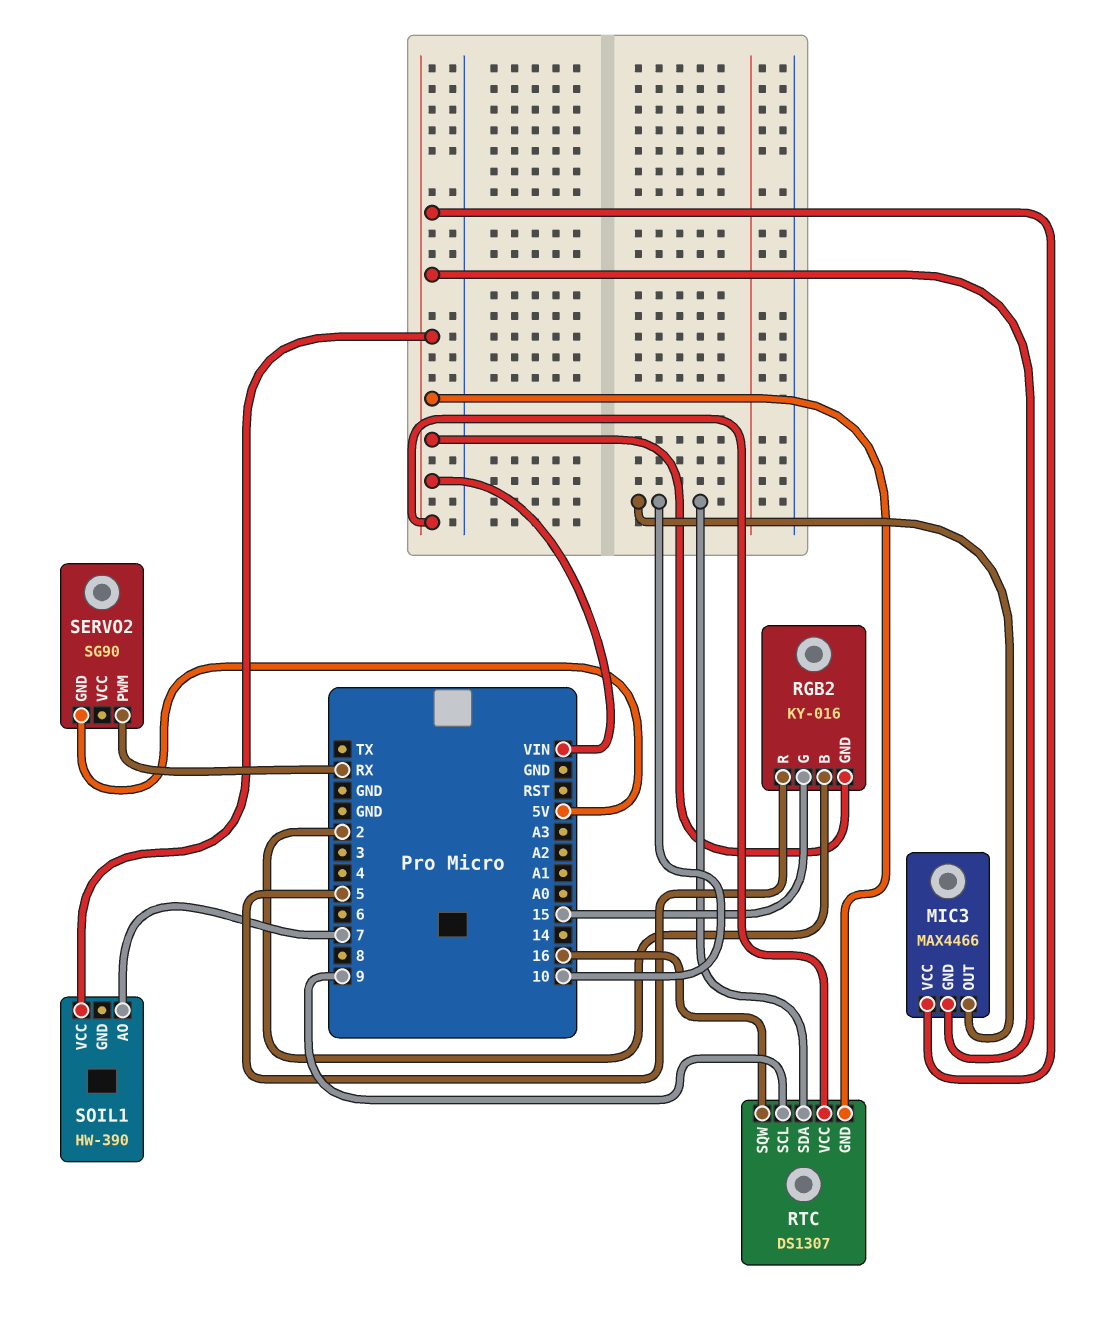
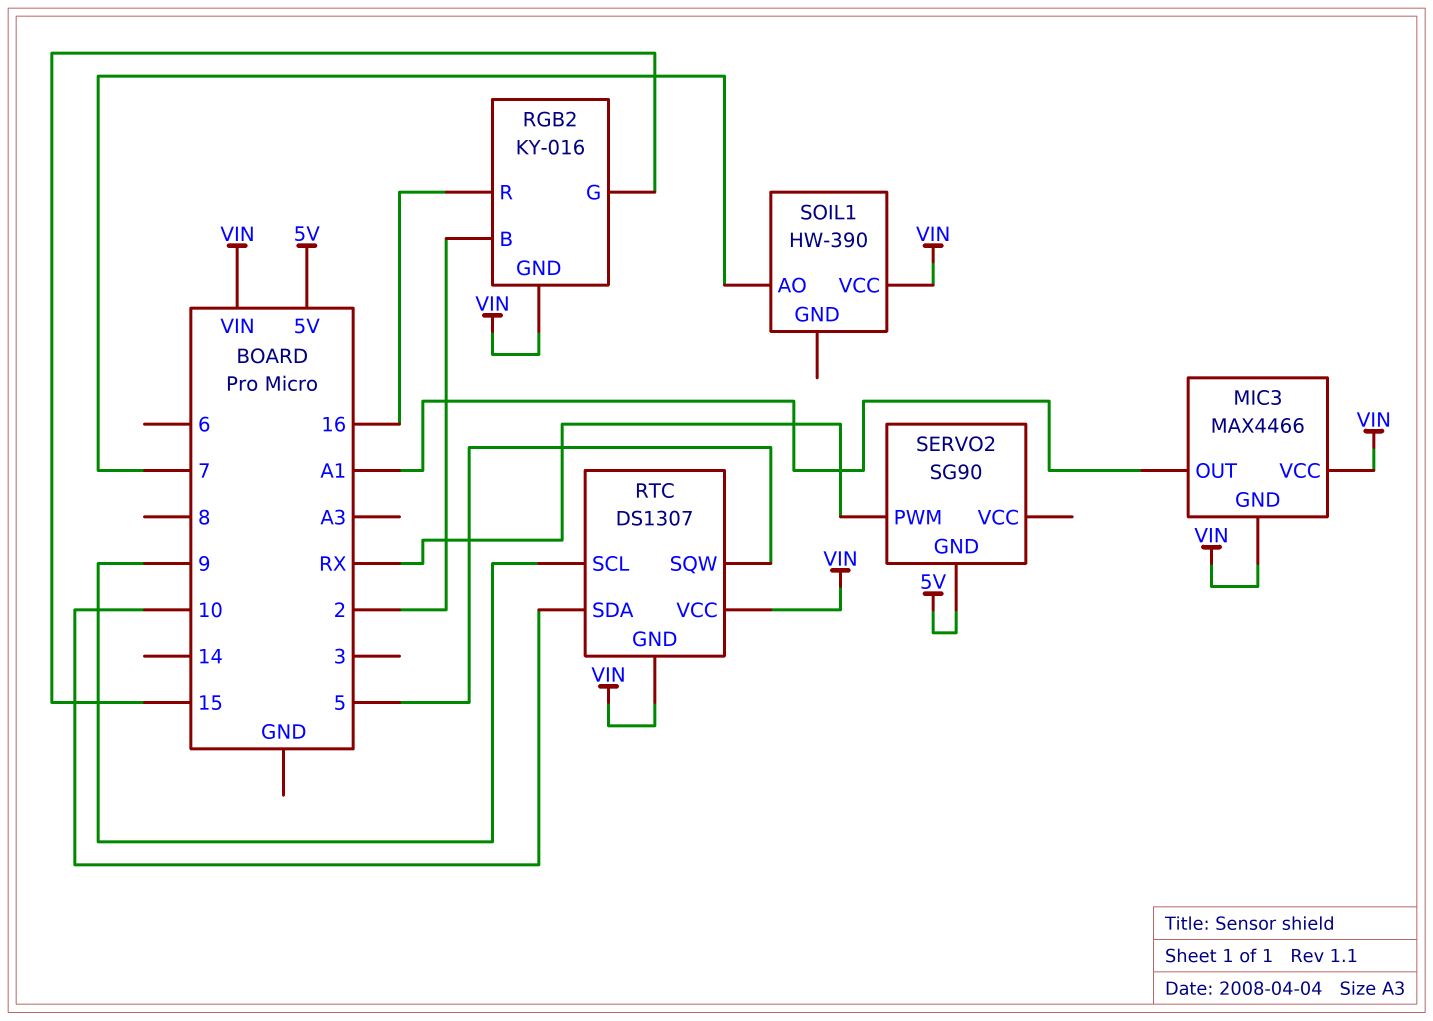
MIC3 pin OUT: 10 -> A1
RGB2 pin R: 5 -> 16
RTC pin SQW: 16 -> 5

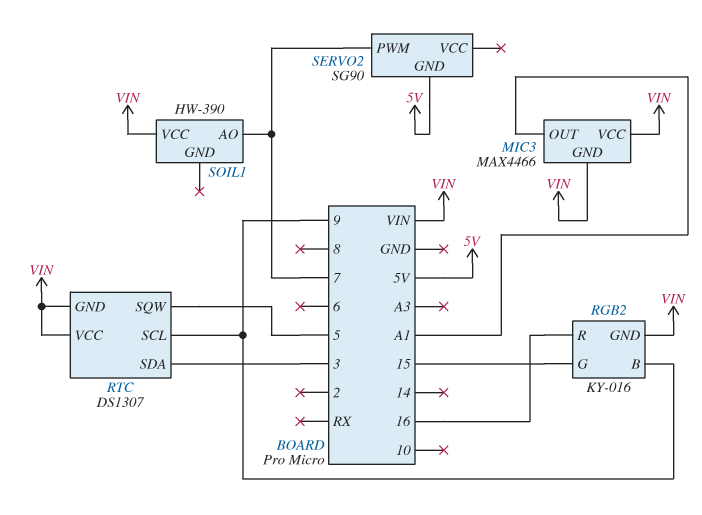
RGB2 pin B: 2 -> 9
RTC pin SDA: 10 -> 3
SERVO2 pin PWM: RX -> 7

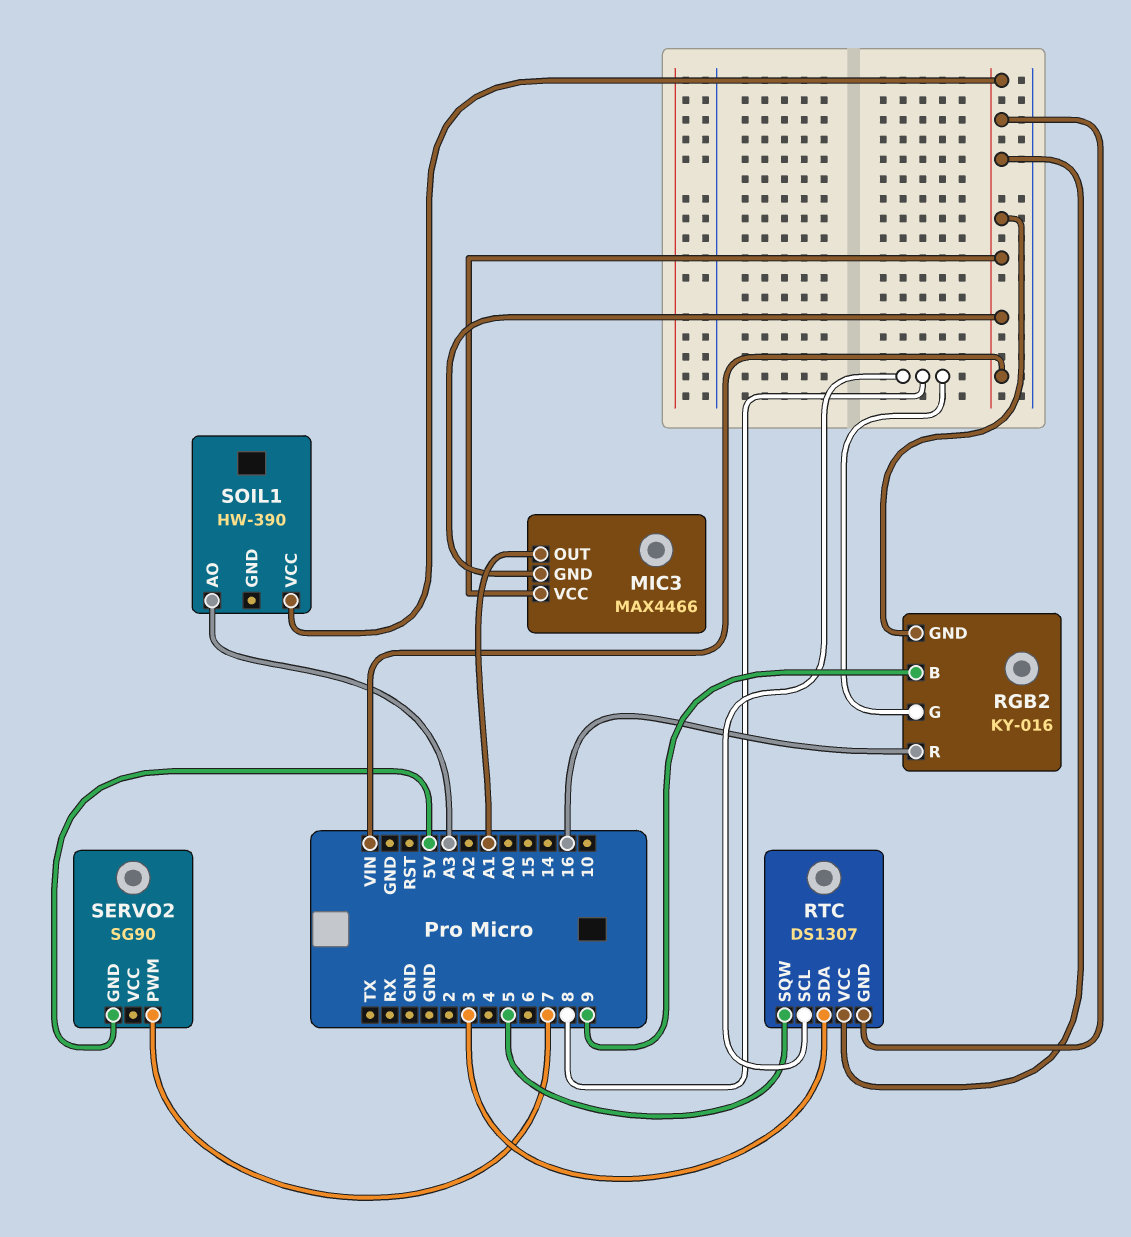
RGB2 pin G: 15 -> 8
RTC pin SCL: 9 -> 8
SOIL1 pin AO: 7 -> A3

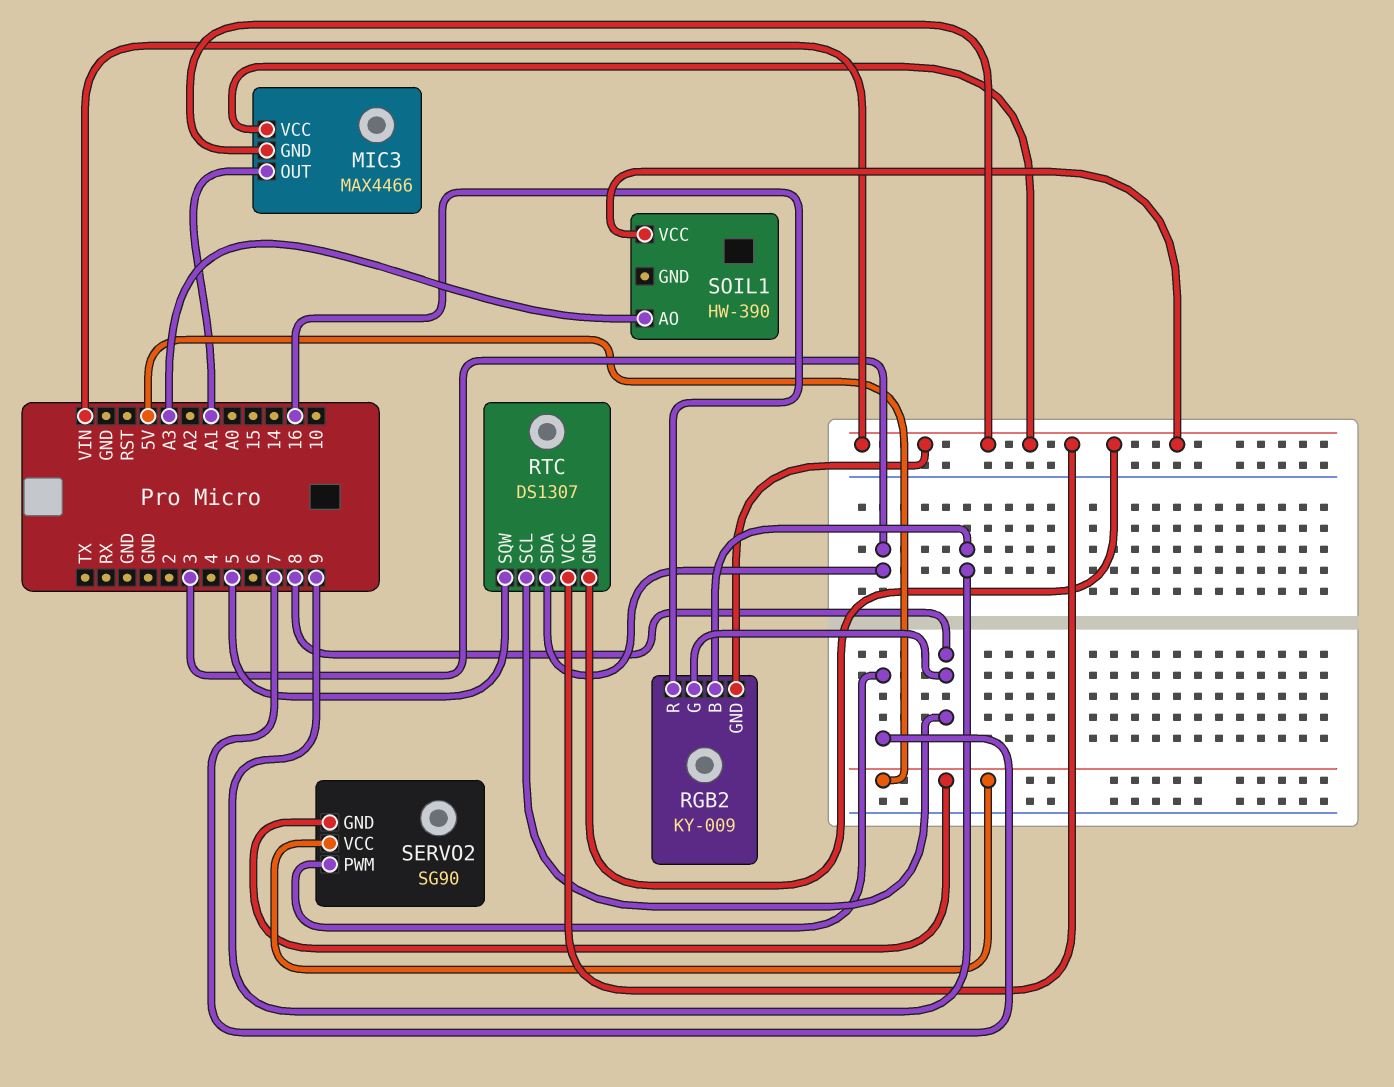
RGB2: KY-016 -> KY-009
SERVO2 pin VCC: none -> 5V

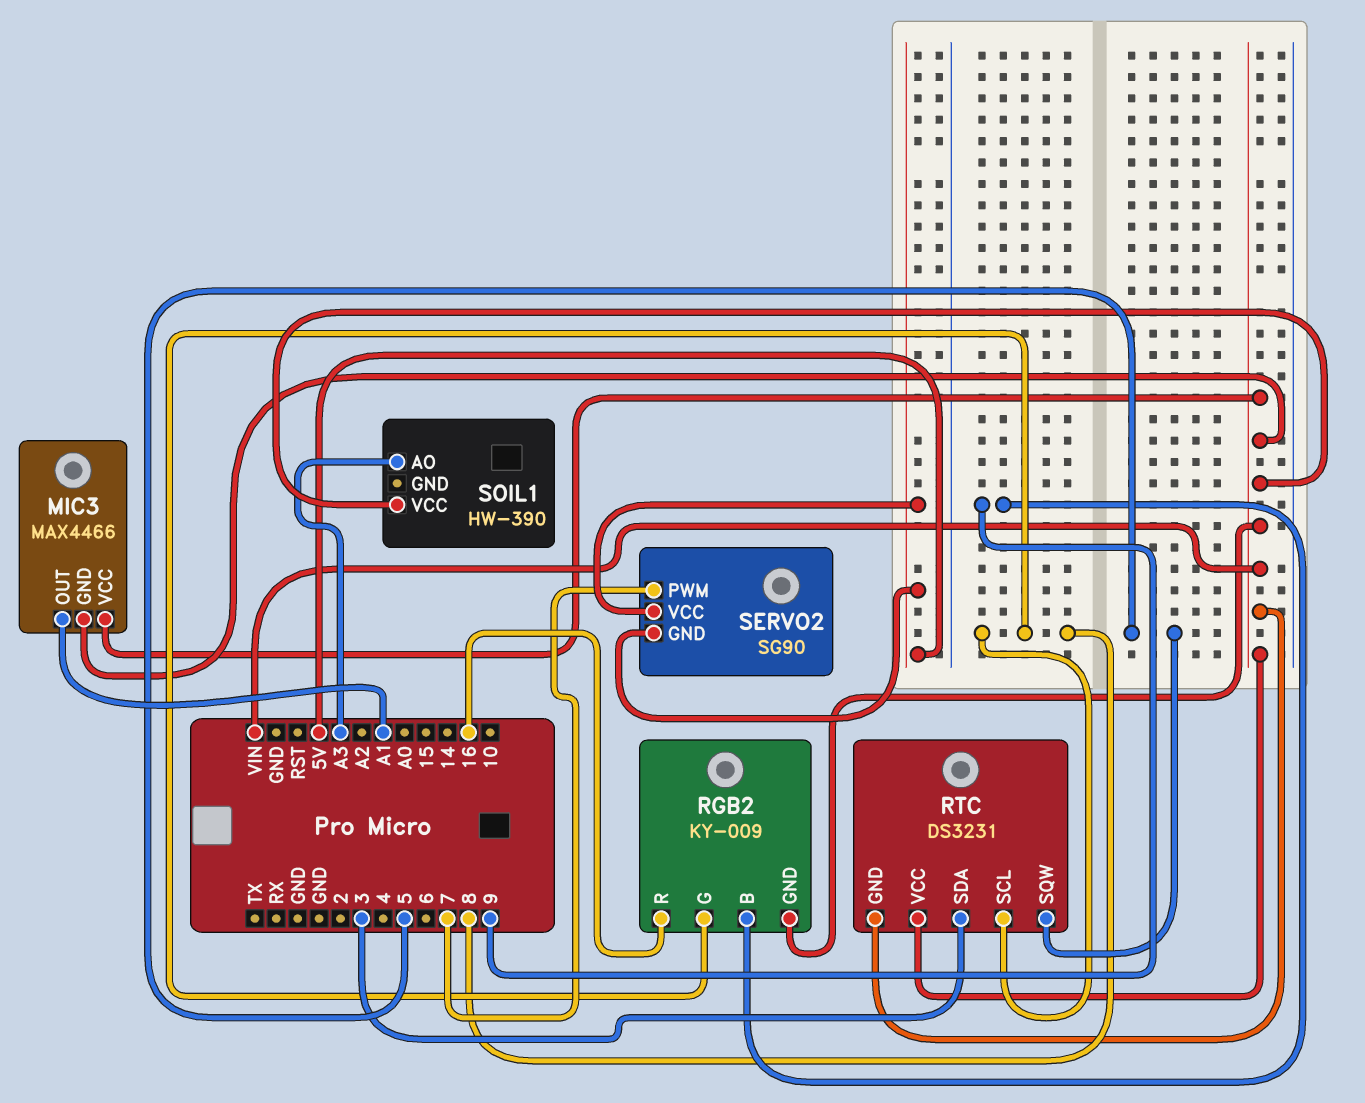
RTC: DS1307 -> DS3231

